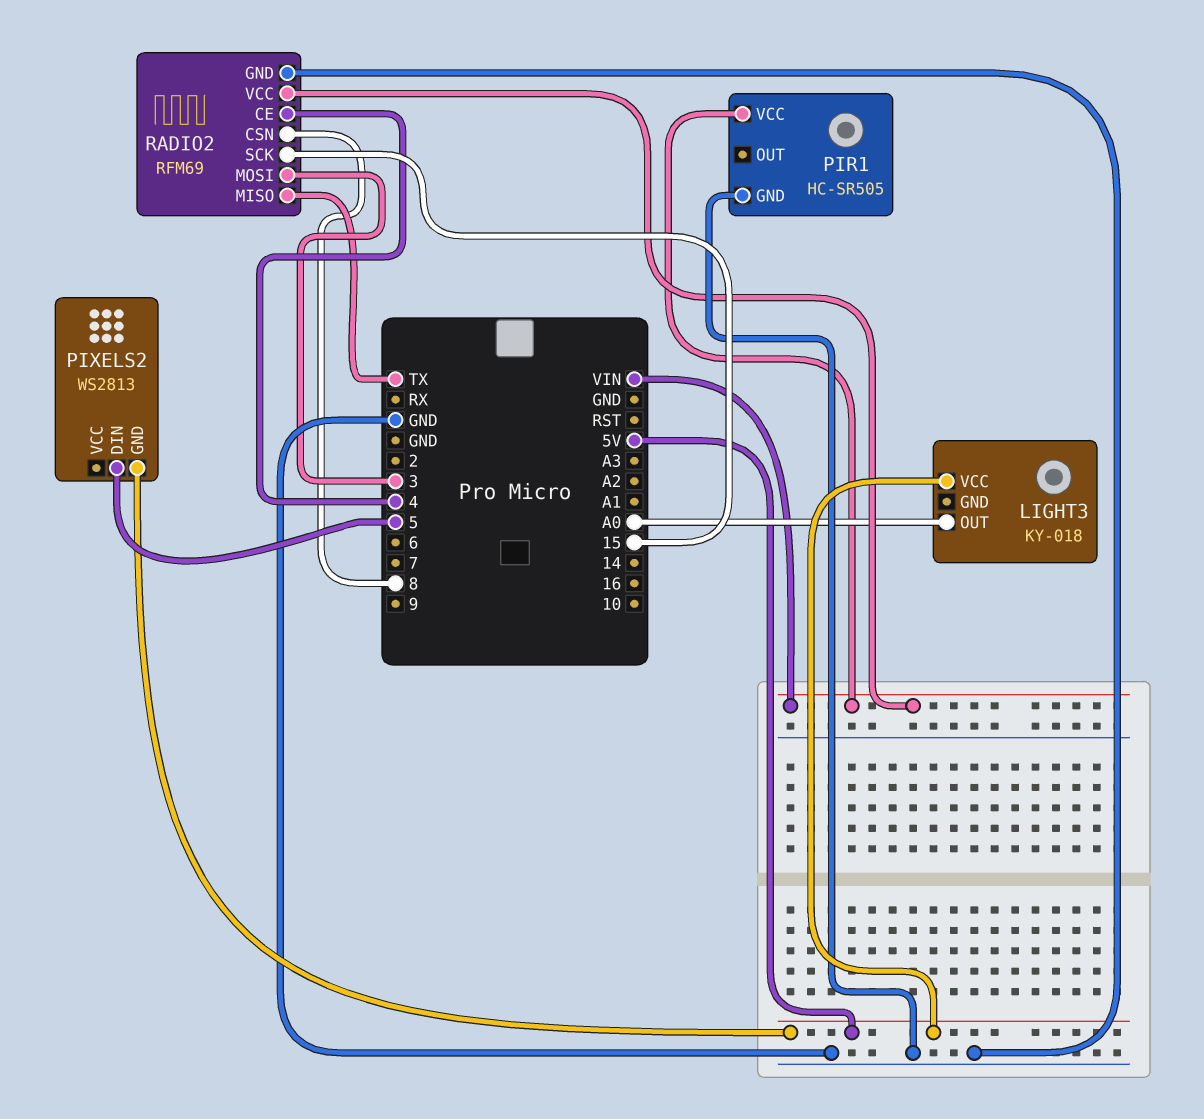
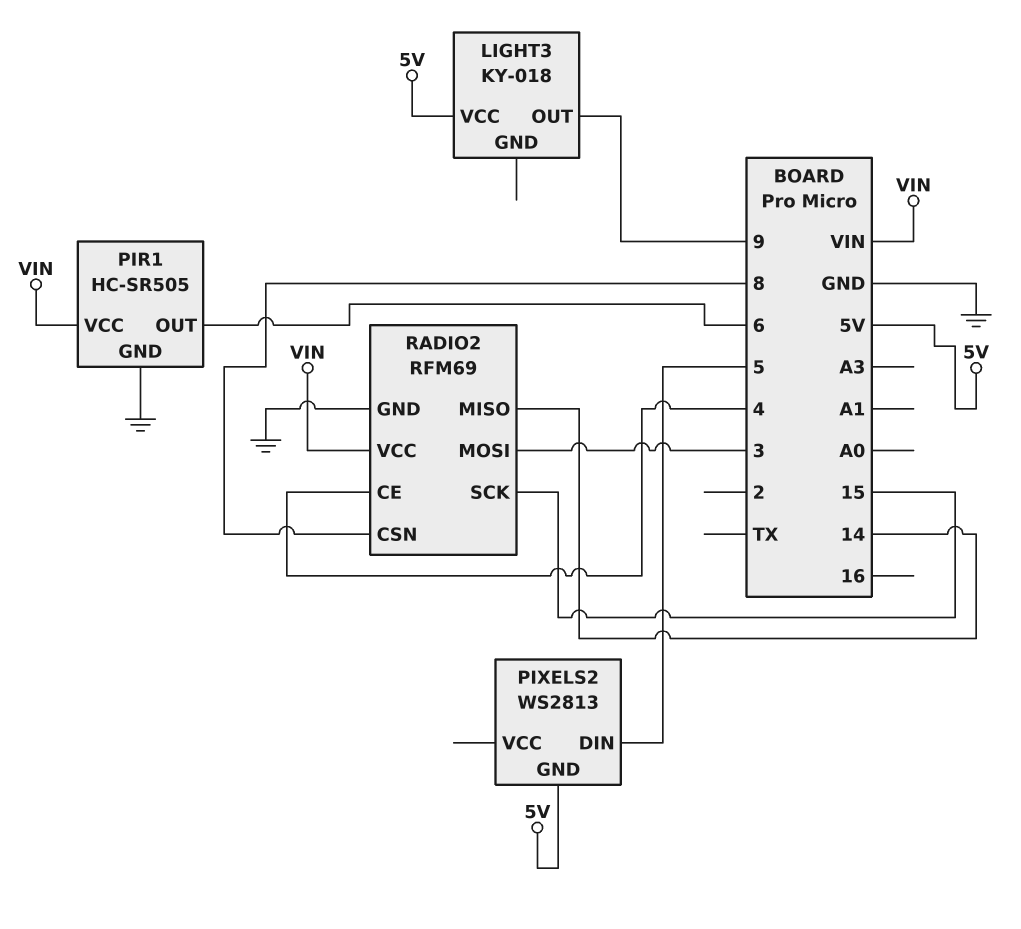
LIGHT3 pin OUT: A0 -> 9
PIR1 pin OUT: none -> 6
RADIO2 pin MISO: TX -> 14

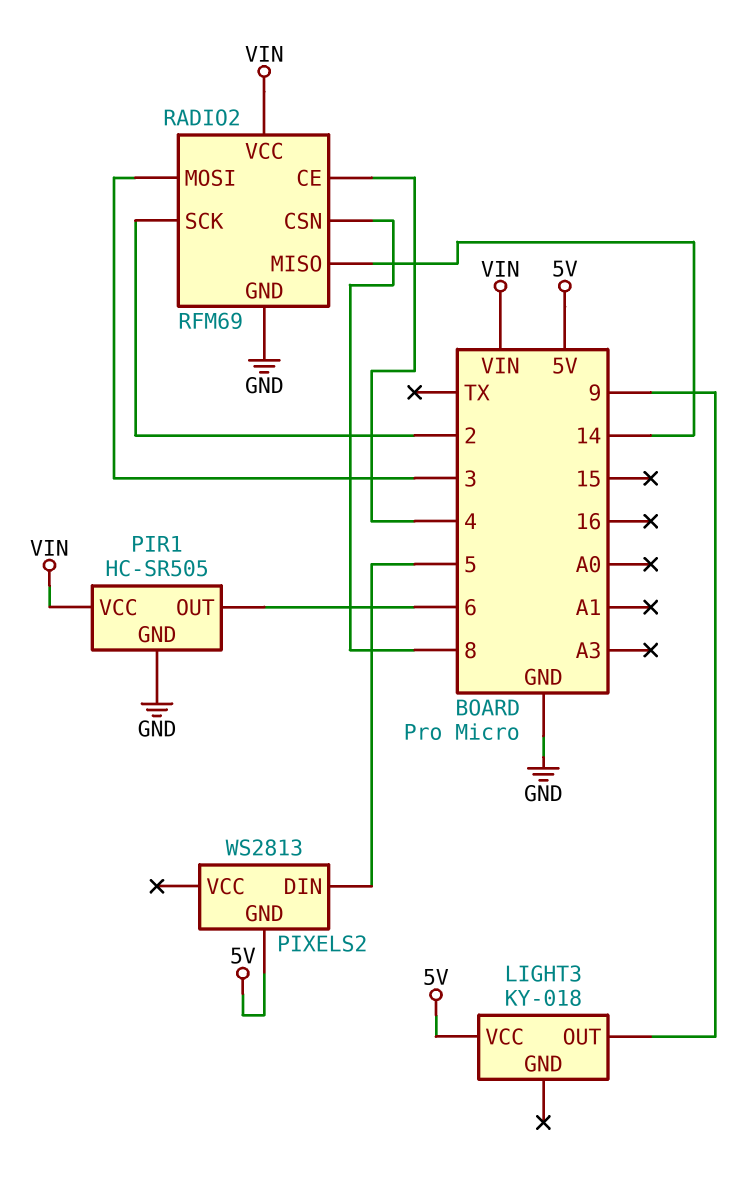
RADIO2 pin SCK: 15 -> 2

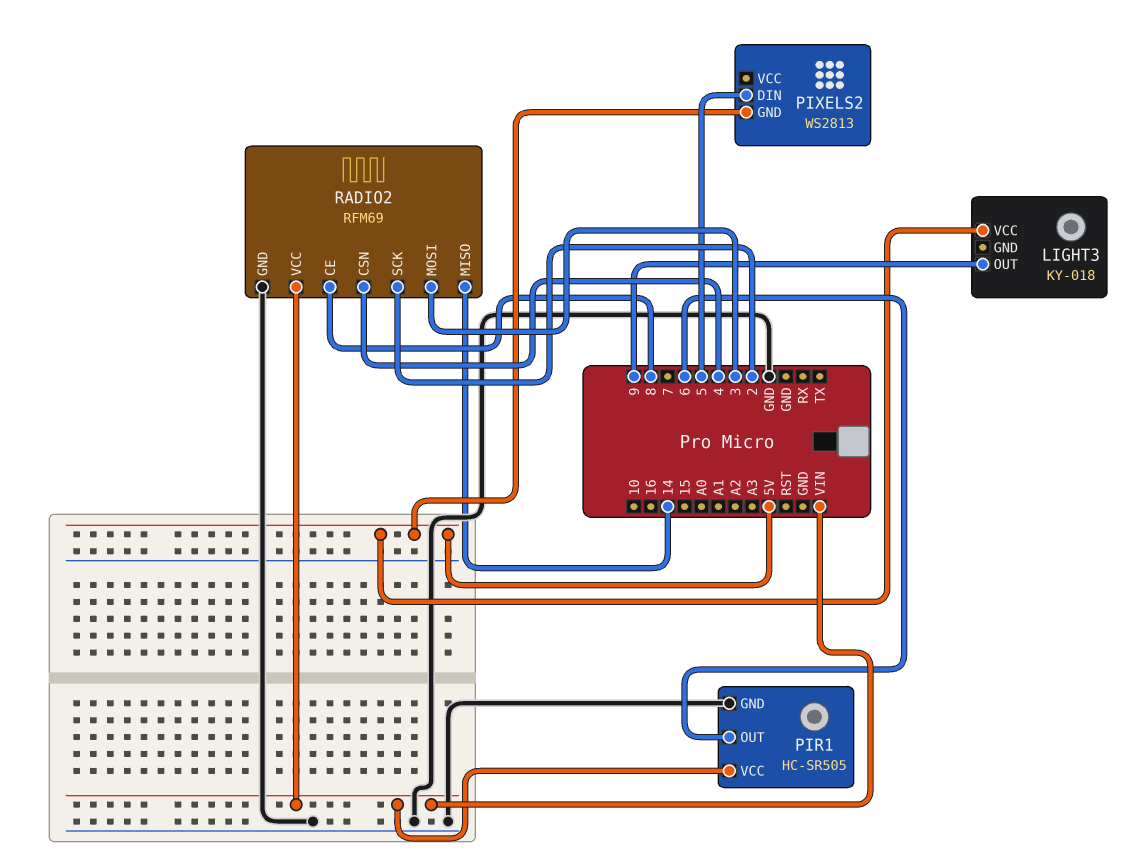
RADIO2 pin CE: 4 -> 8
RADIO2 pin CSN: 8 -> 4

